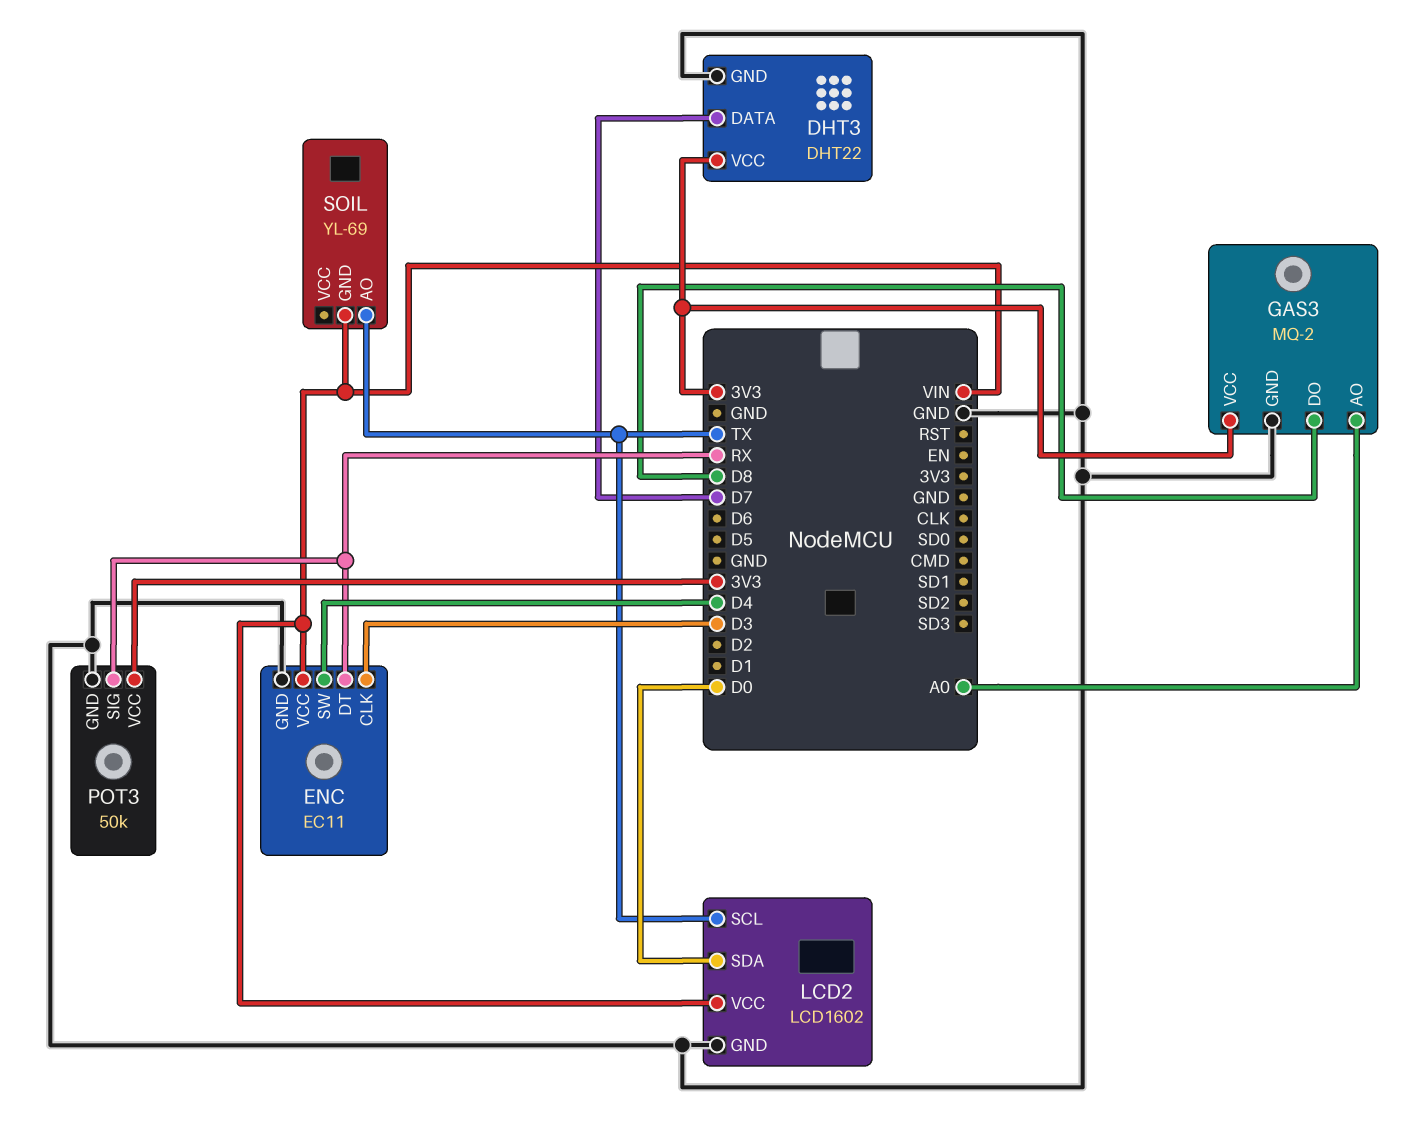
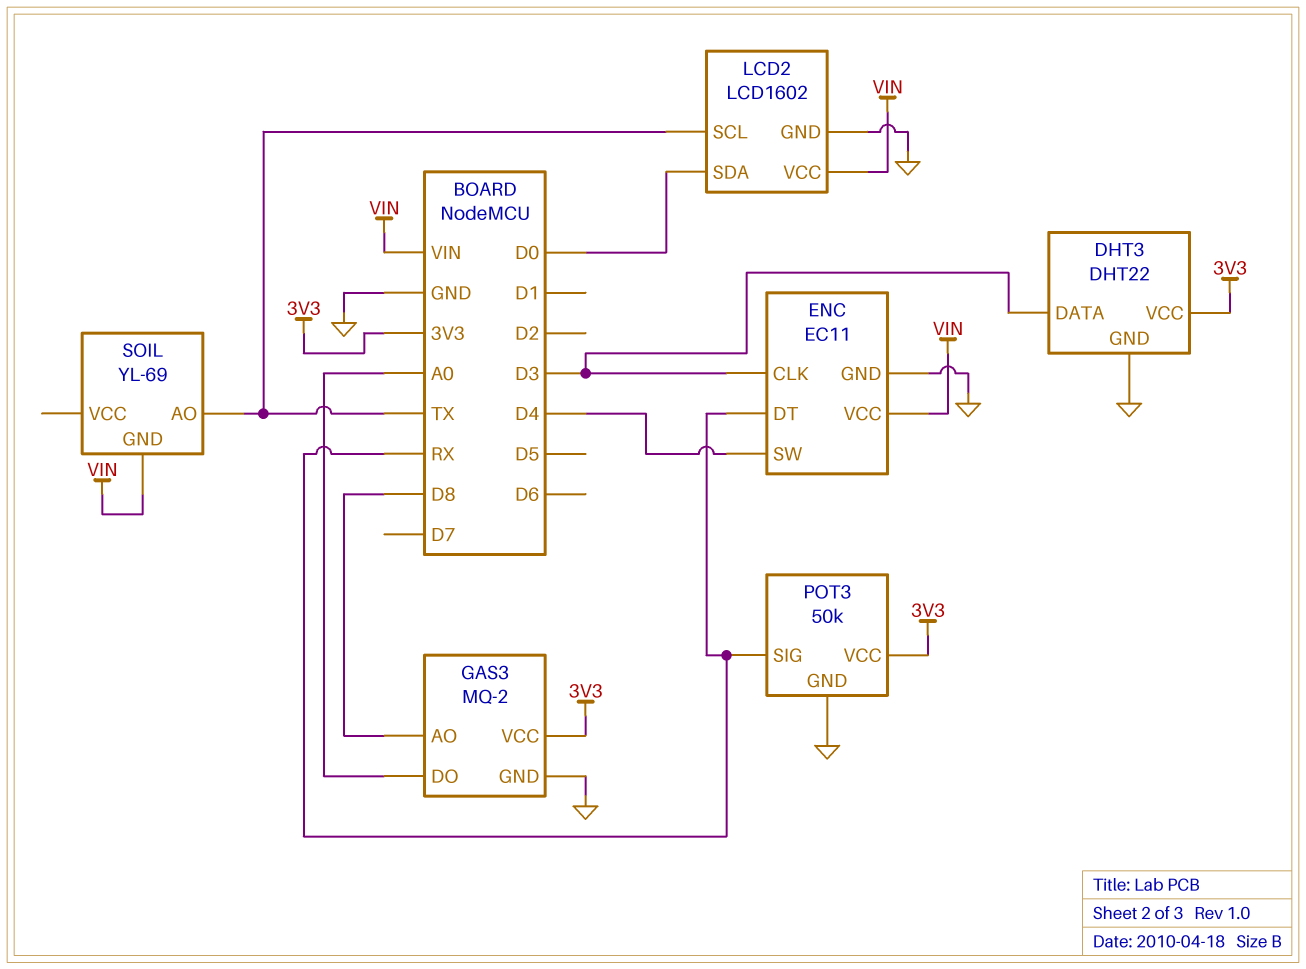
DHT3 pin DATA: D7 -> D3
GAS3 pin AO: A0 -> D8
GAS3 pin DO: D8 -> A0

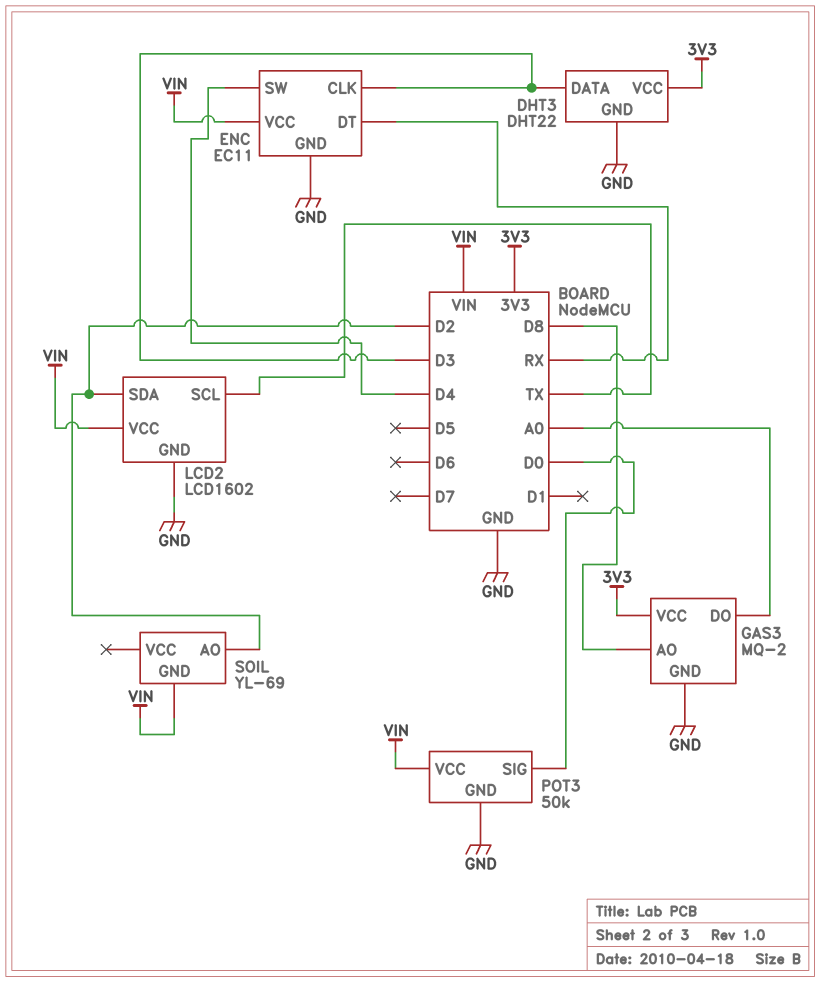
LCD2 pin SDA: D0 -> D2
POT3 pin SIG: RX -> D0
POT3 pin VCC: 3V3 -> VIN
SOIL pin AO: TX -> D2

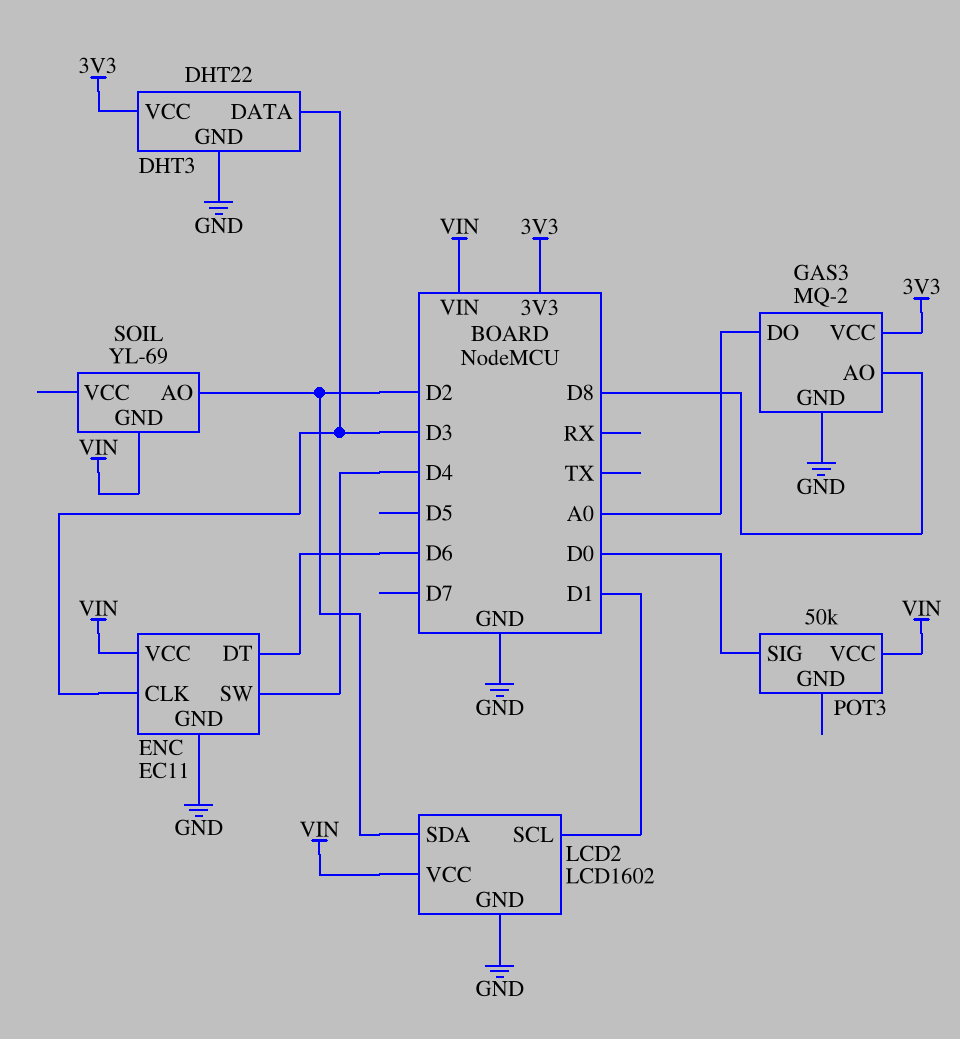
ENC pin DT: RX -> D6
LCD2 pin SCL: TX -> D1
POT3 pin GND: GND -> none

